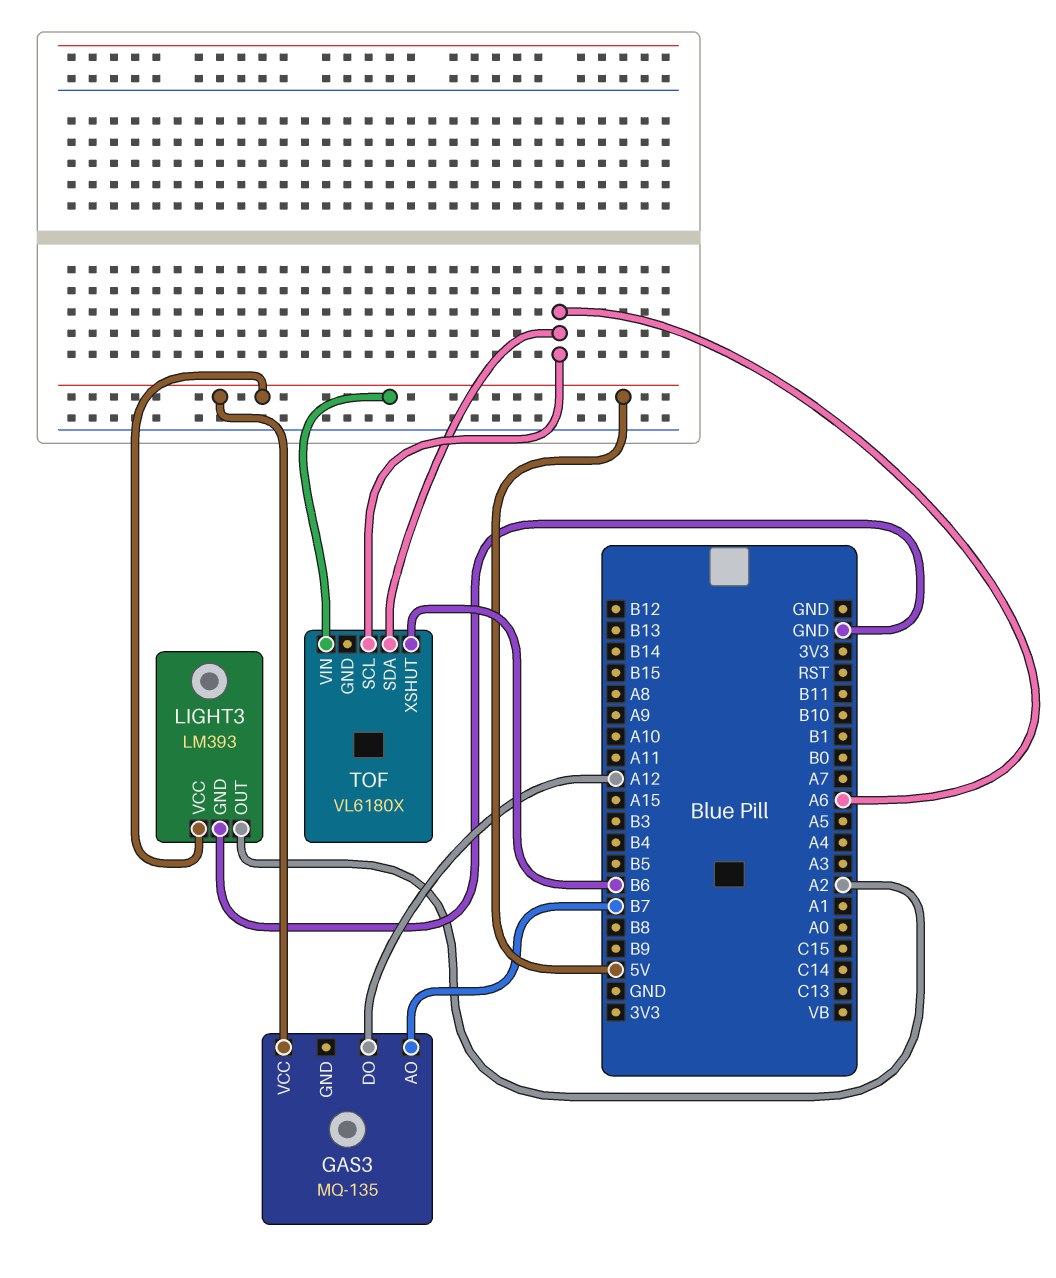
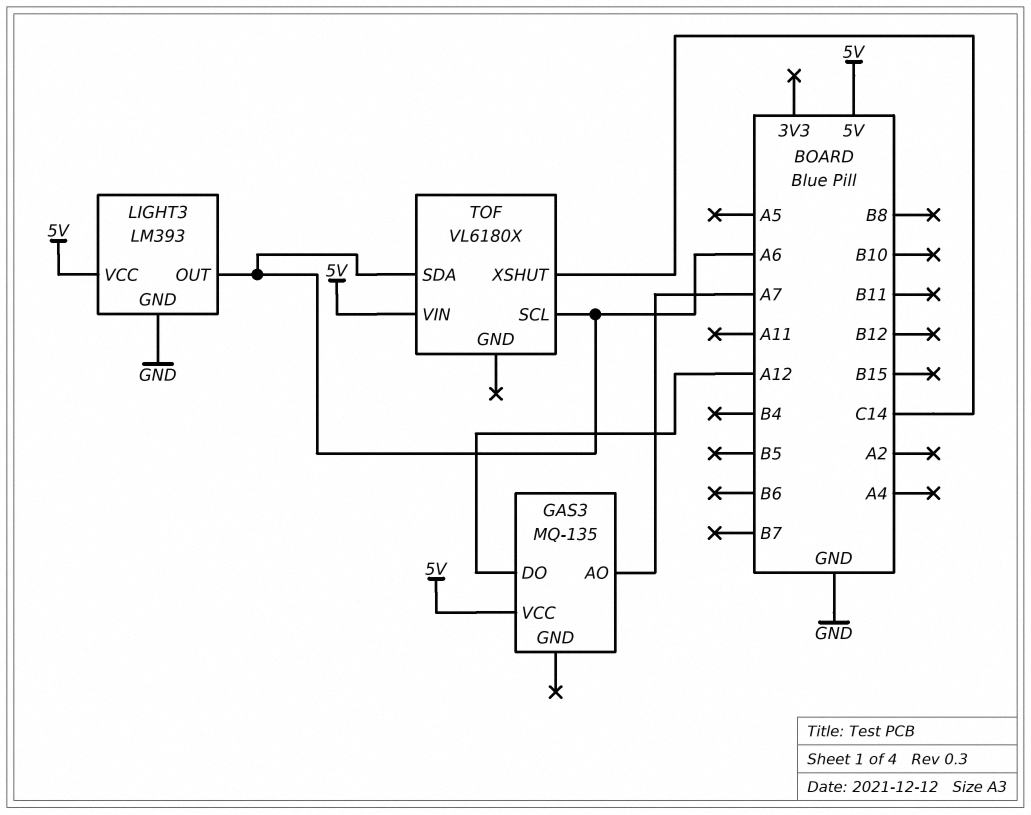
GAS3 pin AO: B7 -> A7
LIGHT3 pin OUT: A2 -> A6
TOF pin XSHUT: B6 -> C14

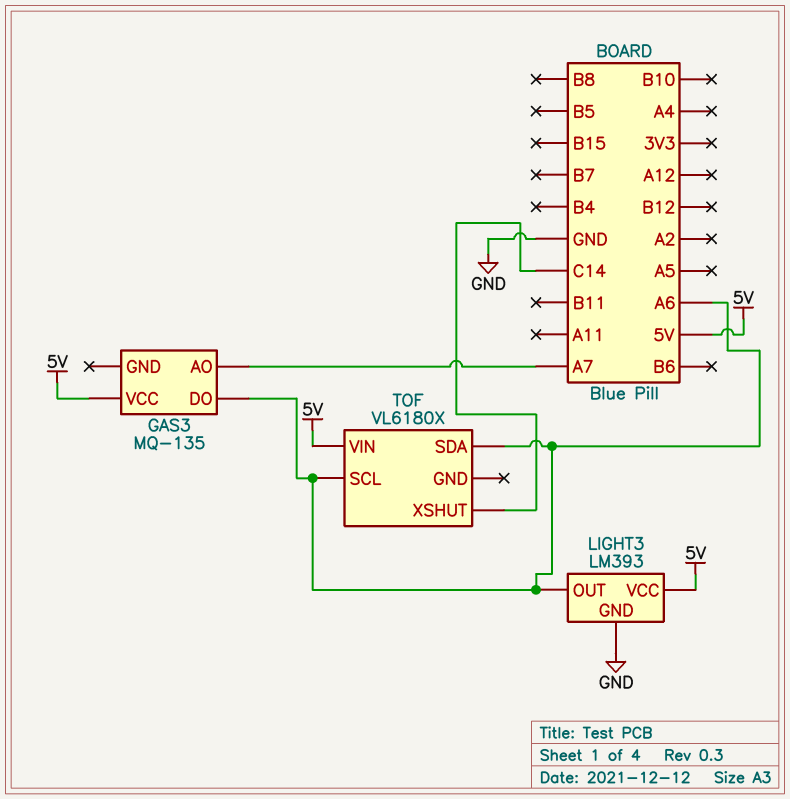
GAS3 pin DO: A12 -> A6

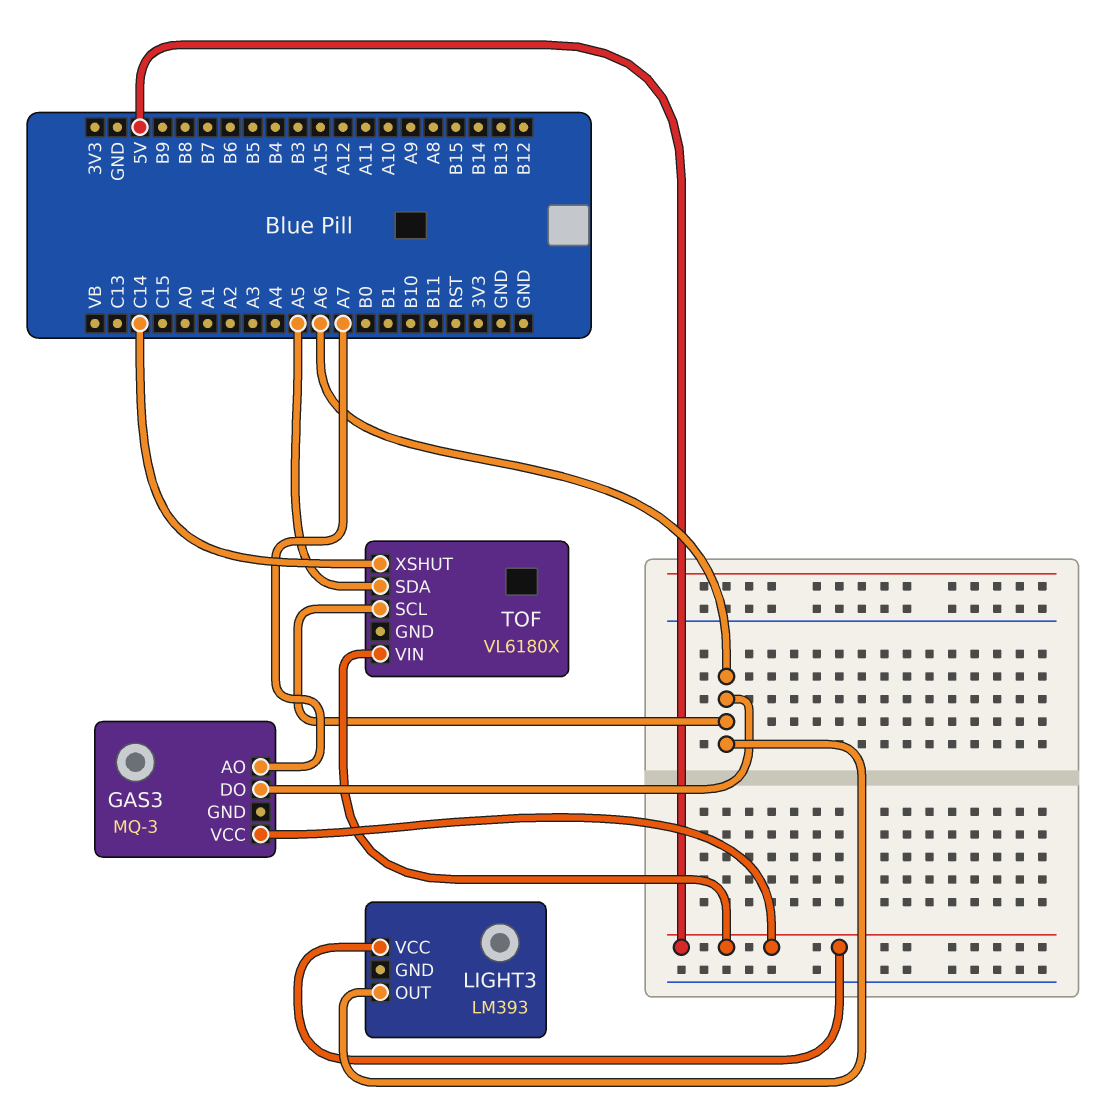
GAS3: MQ-135 -> MQ-3
LIGHT3 pin GND: GND -> none
TOF pin SDA: A6 -> A5

